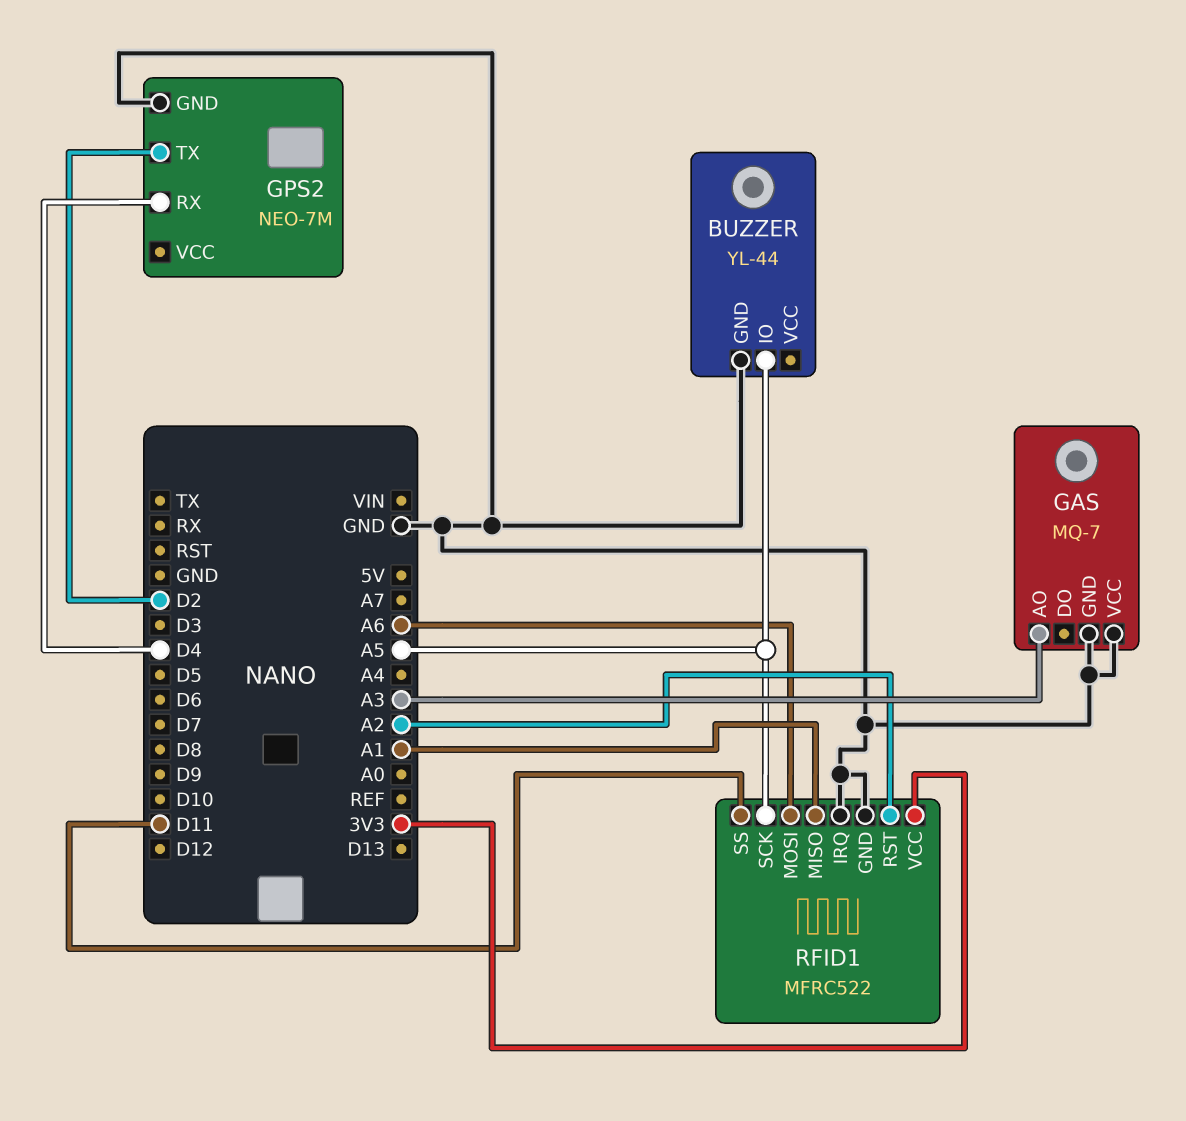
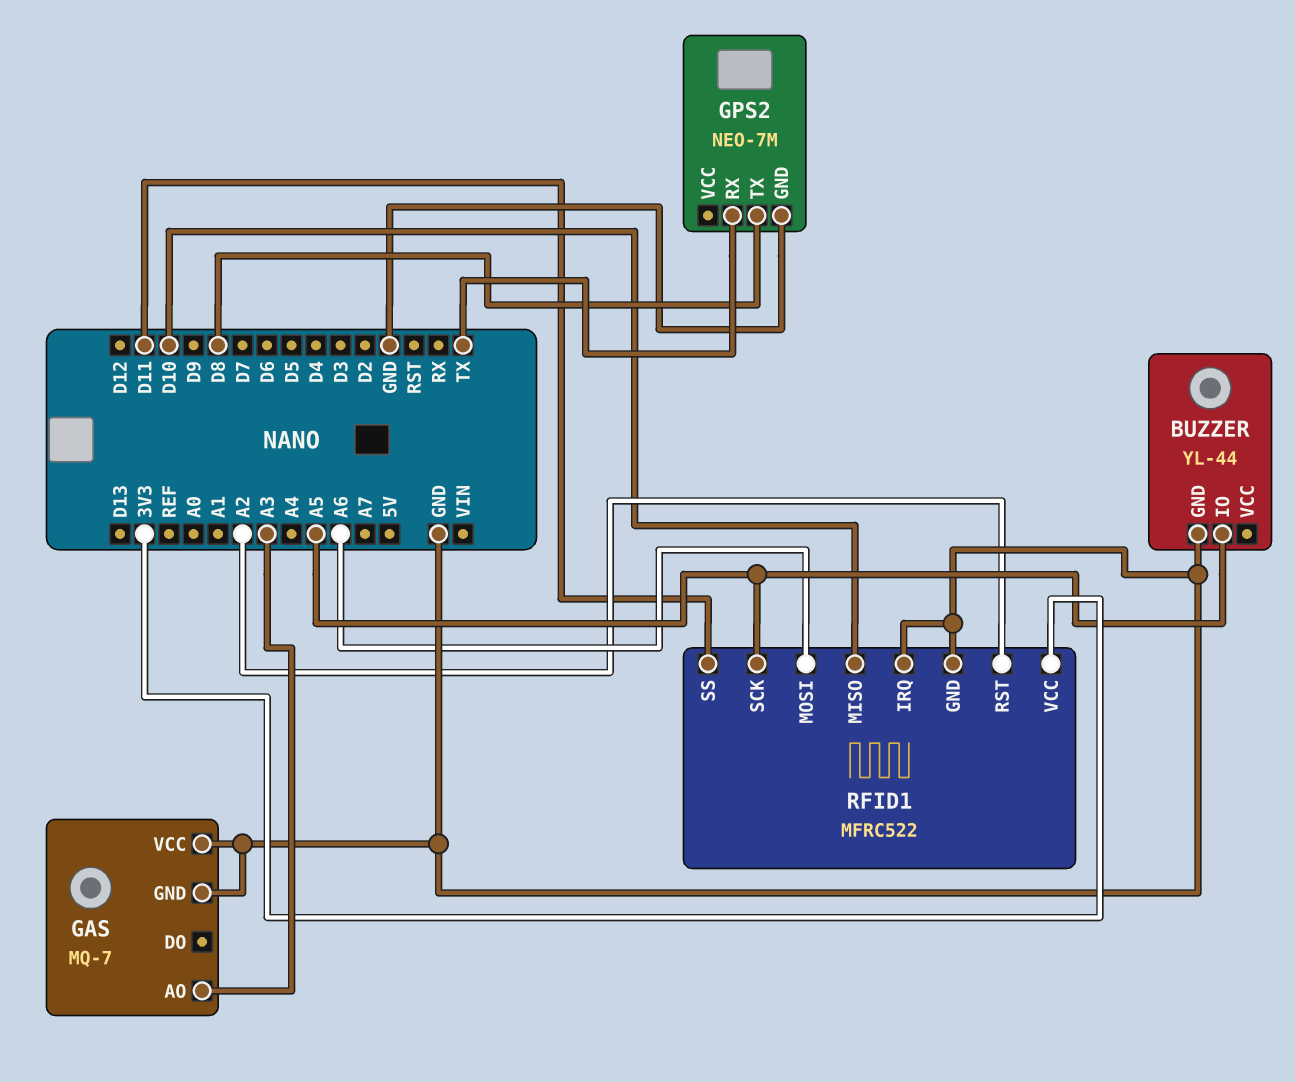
GPS2 pin RX: D4 -> TX
GPS2 pin TX: D2 -> D8
RFID1 pin MISO: A1 -> D10

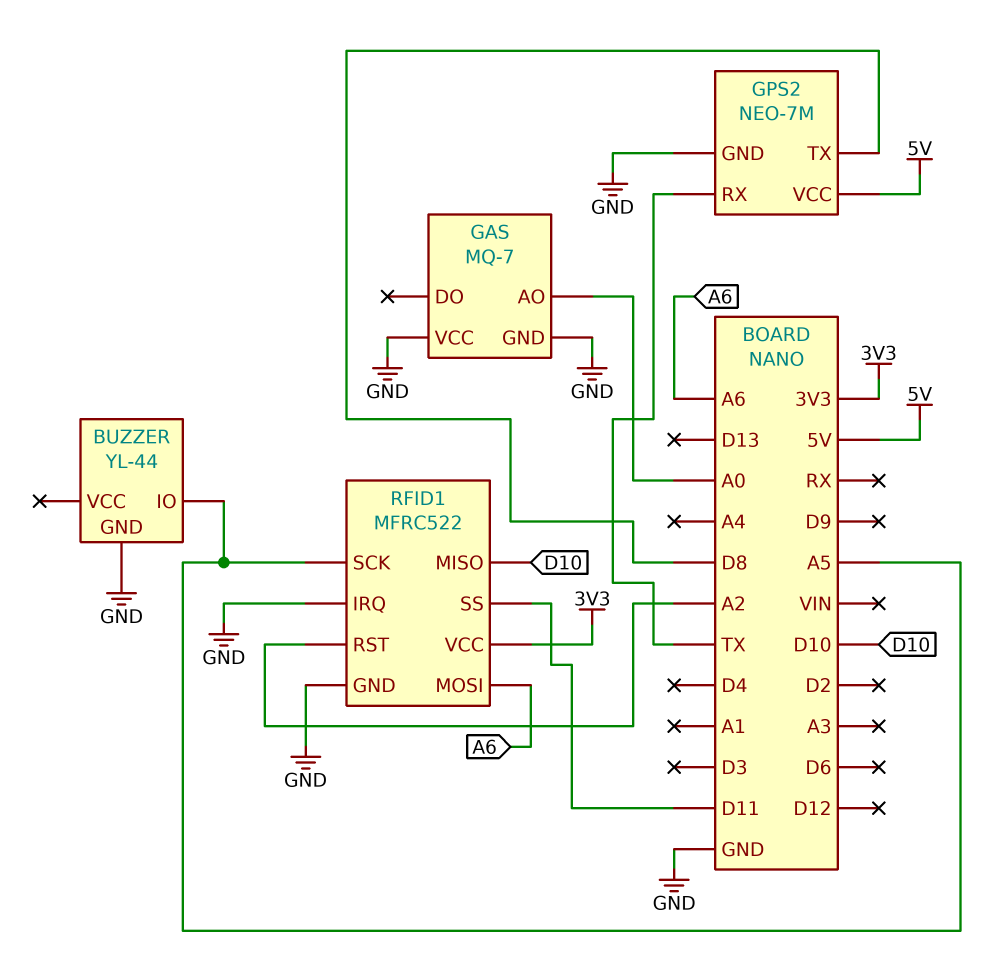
GAS pin AO: A3 -> A0
GPS2 pin VCC: none -> 5V

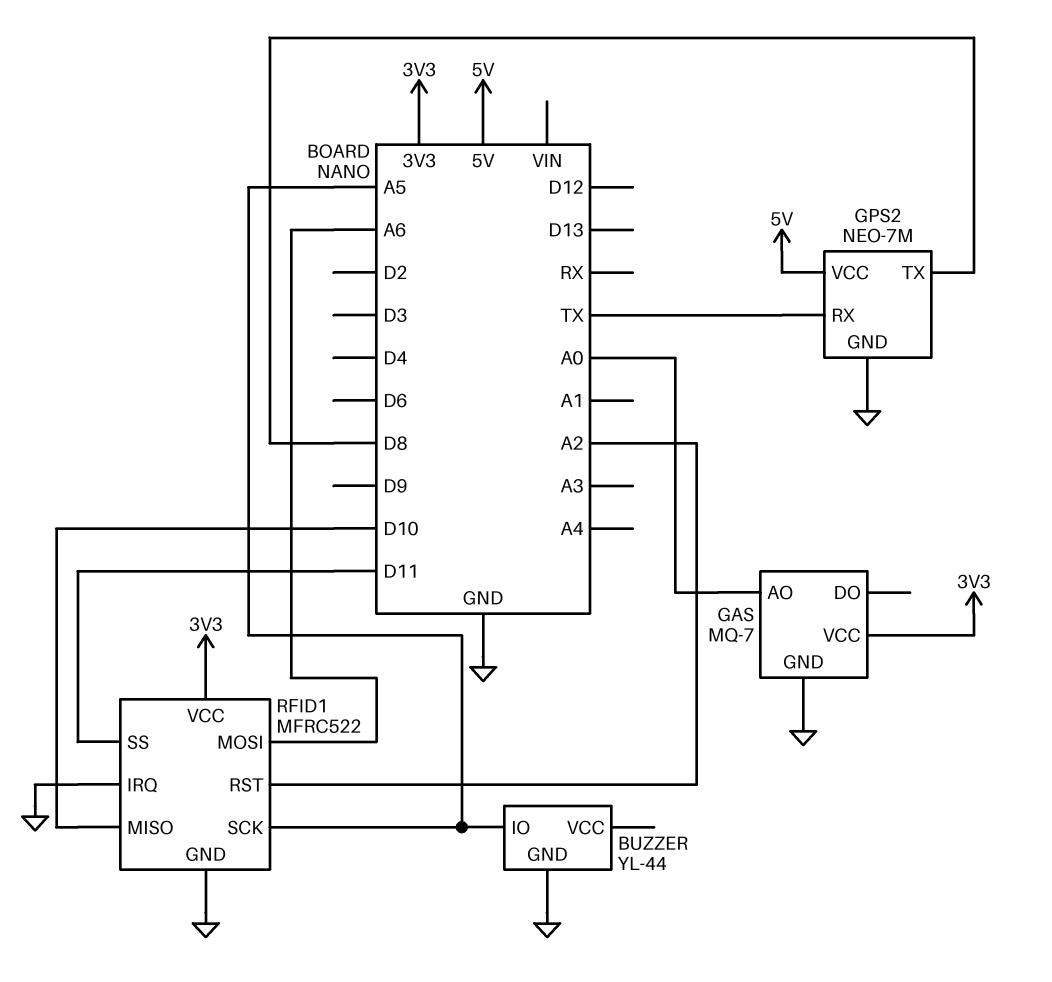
GAS pin VCC: GND -> 3V3

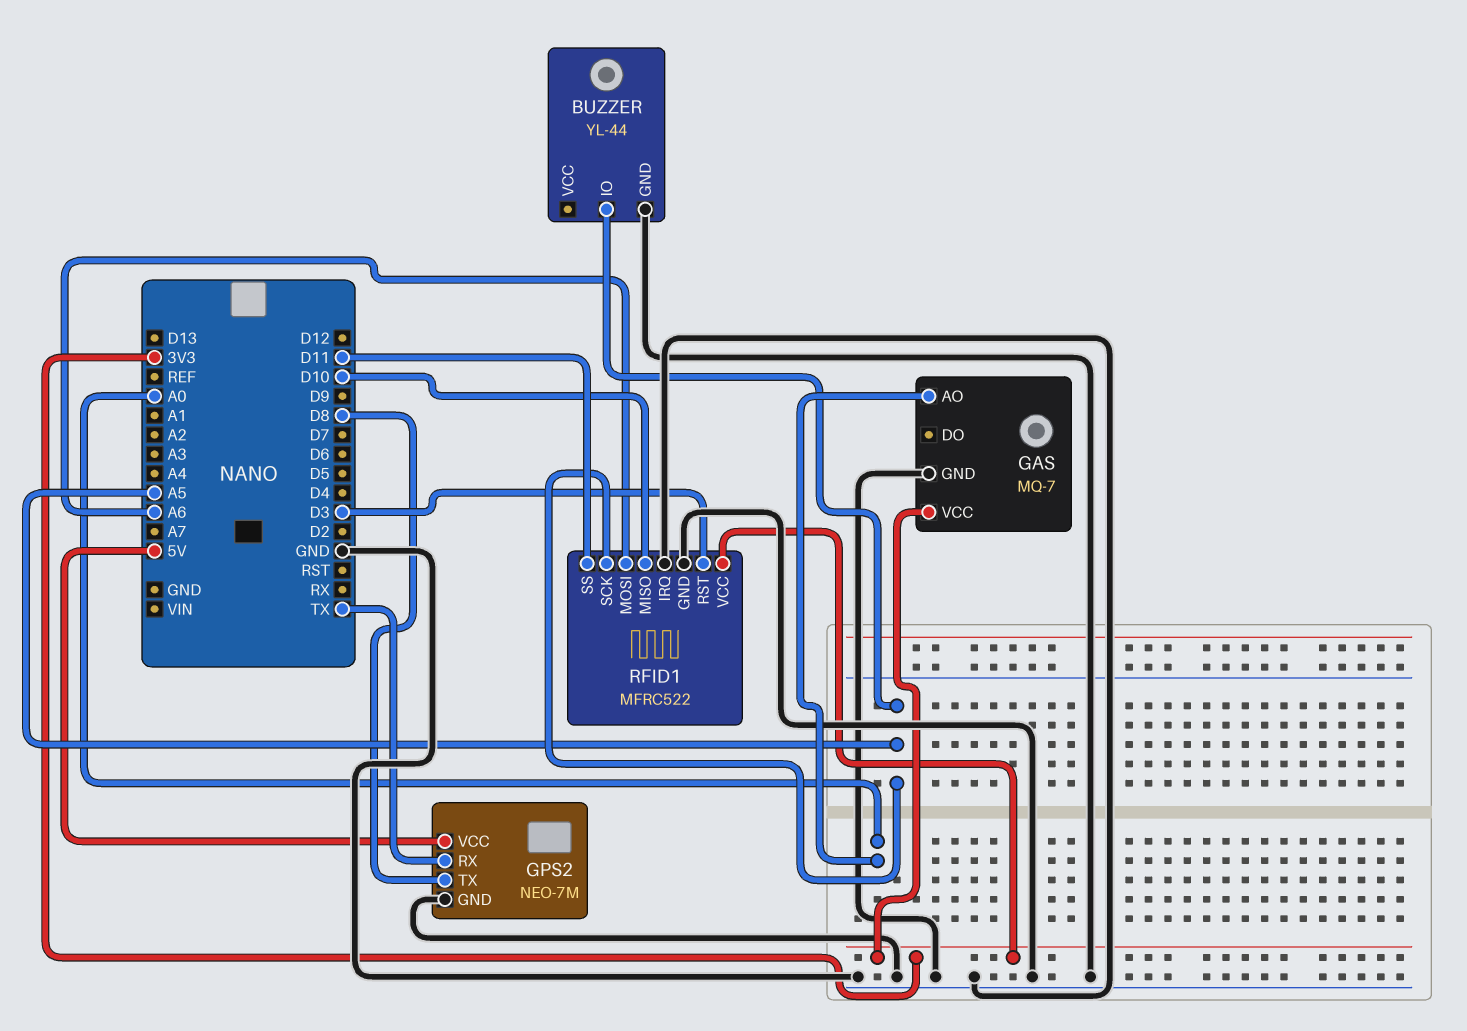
RFID1 pin RST: A2 -> D3

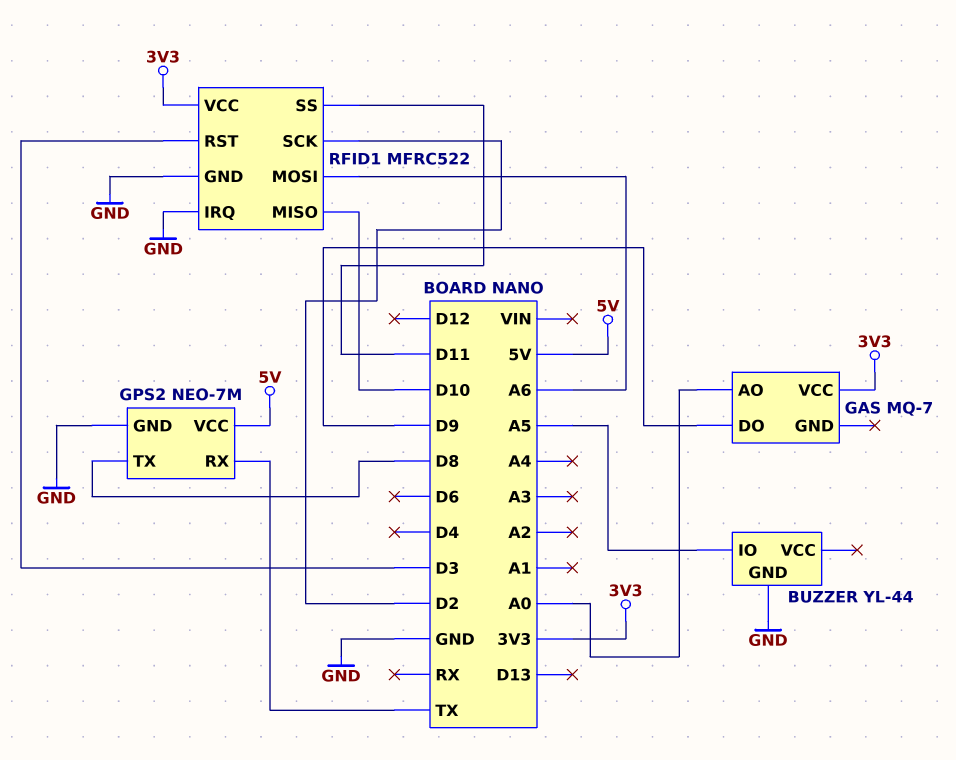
GAS pin DO: none -> D9
GAS pin GND: GND -> none
RFID1 pin SCK: A5 -> D2

